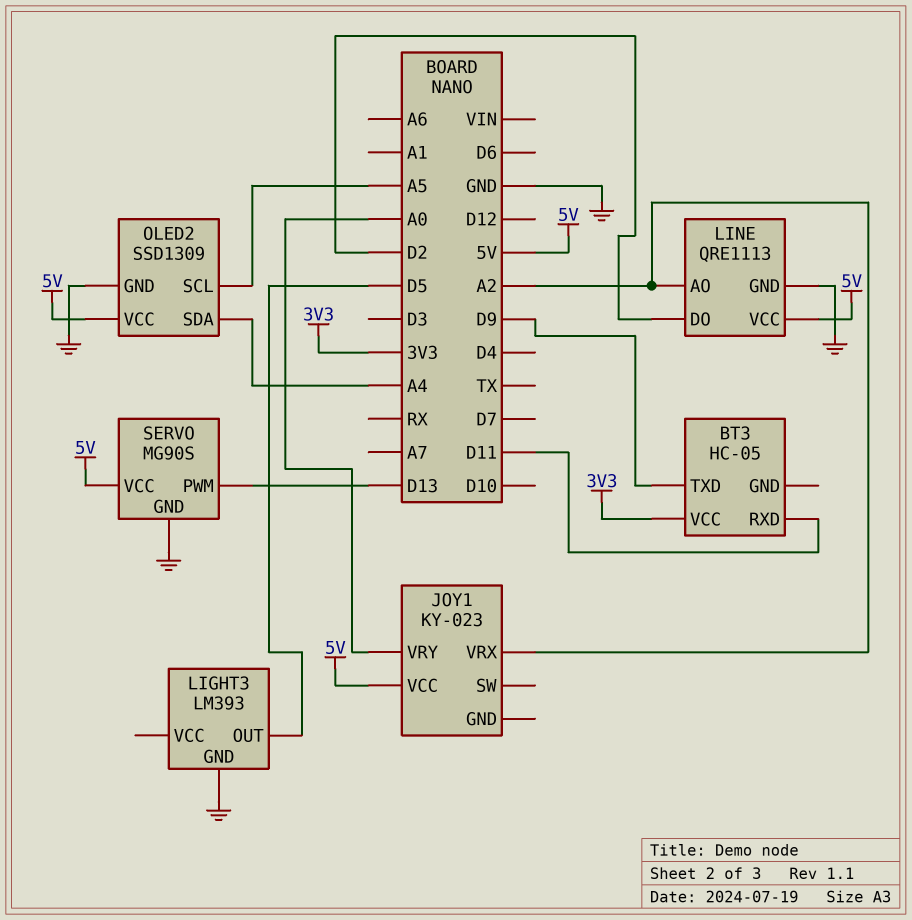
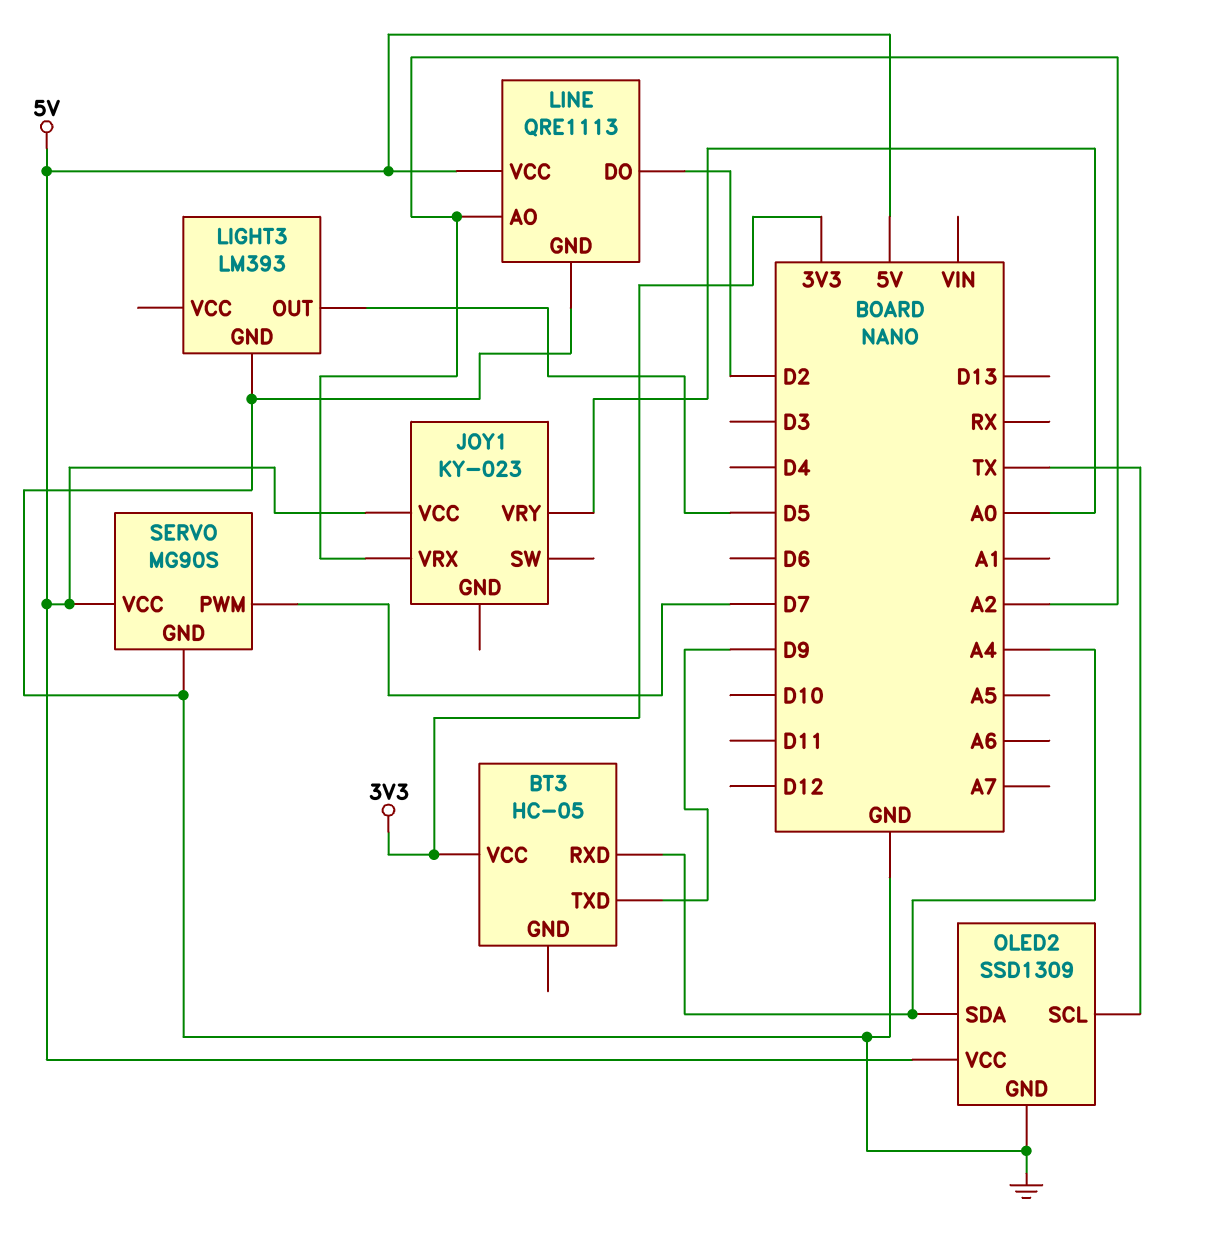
BT3 pin RXD: D11 -> A4
OLED2 pin SCL: A5 -> TX
SERVO pin PWM: D13 -> D7

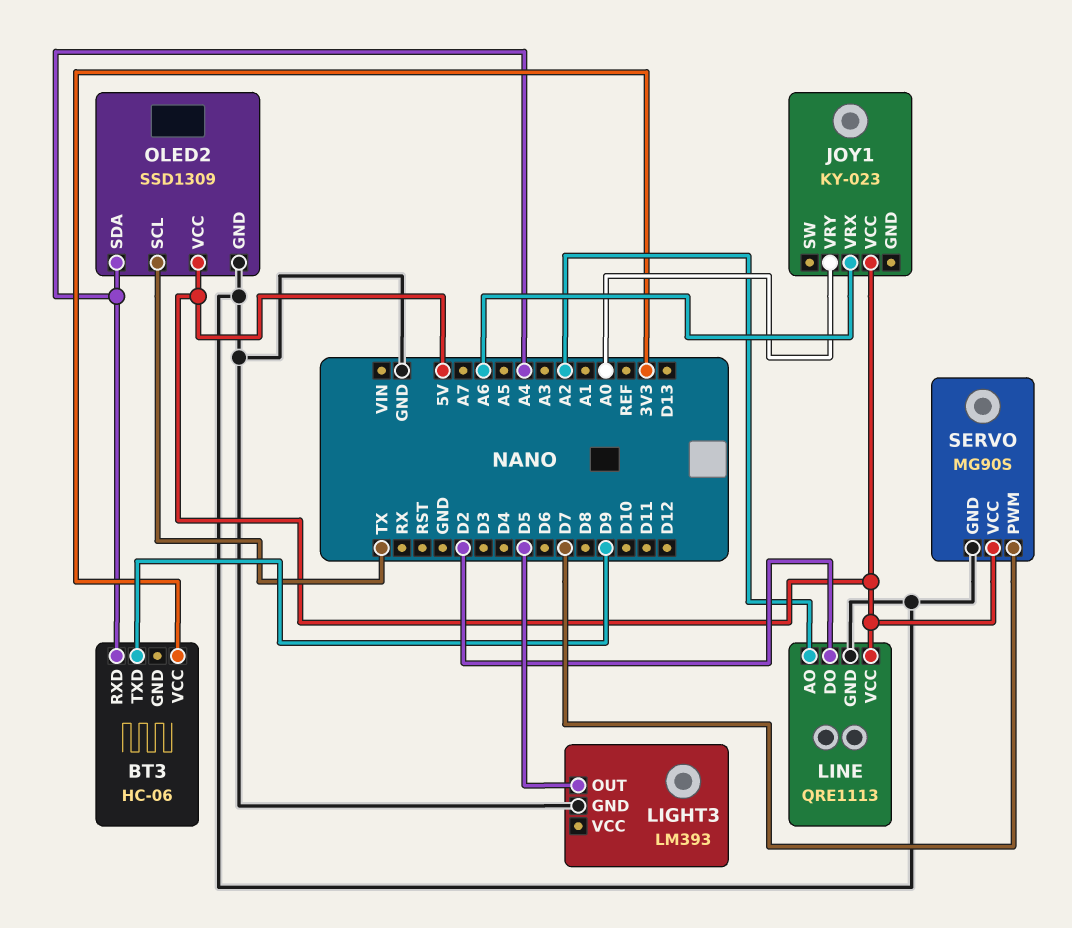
BT3: HC-05 -> HC-06
JOY1 pin VRX: A2 -> A6

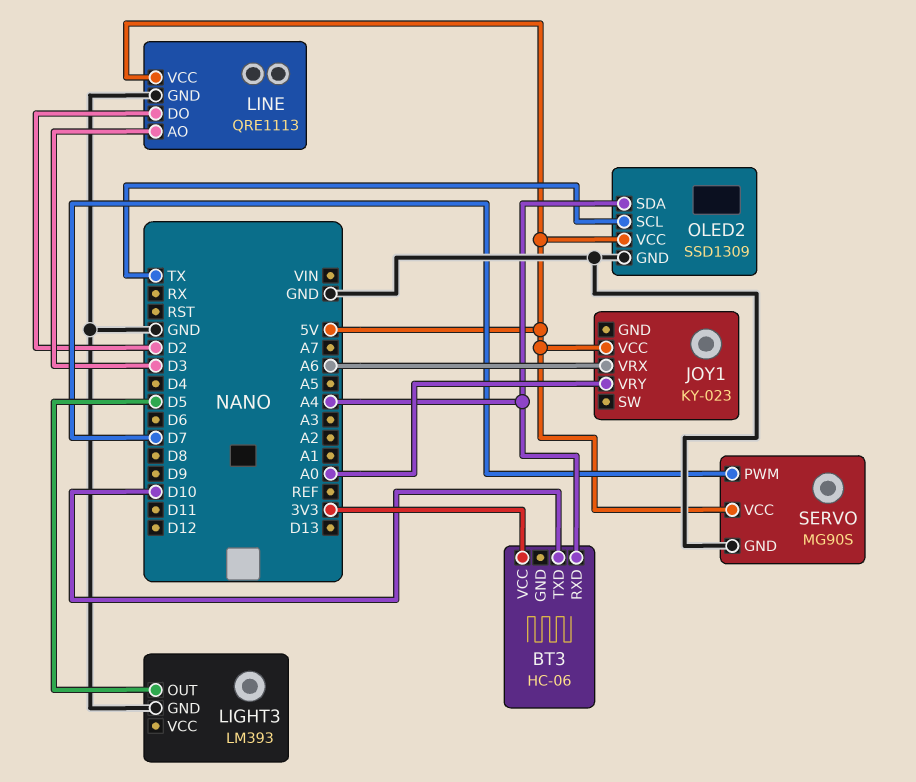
BT3 pin TXD: D9 -> D10
LINE pin AO: A2 -> D3

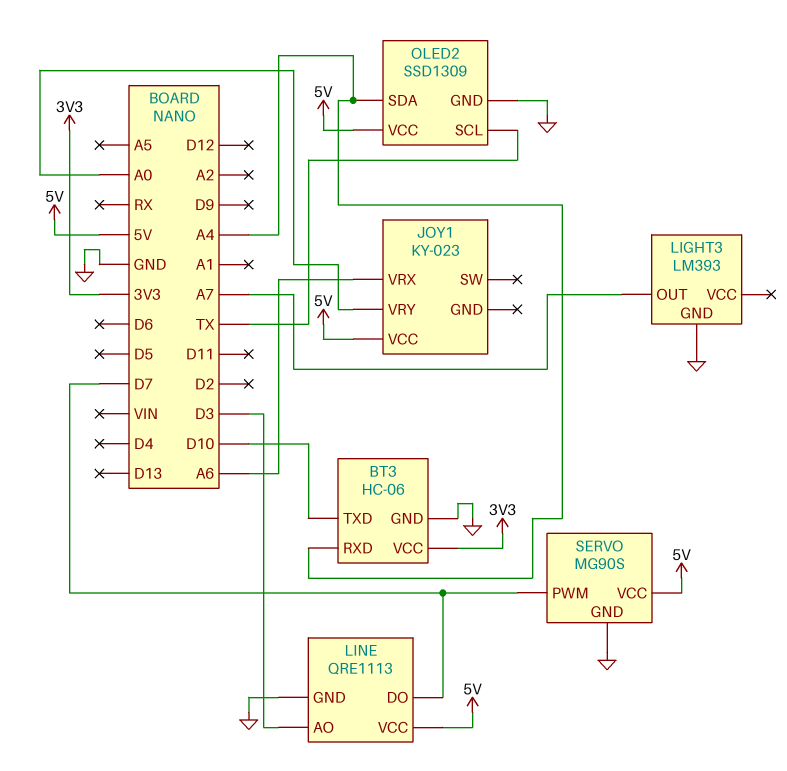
BT3 pin GND: none -> GND
LIGHT3 pin OUT: D5 -> A7
LINE pin DO: D2 -> D7

